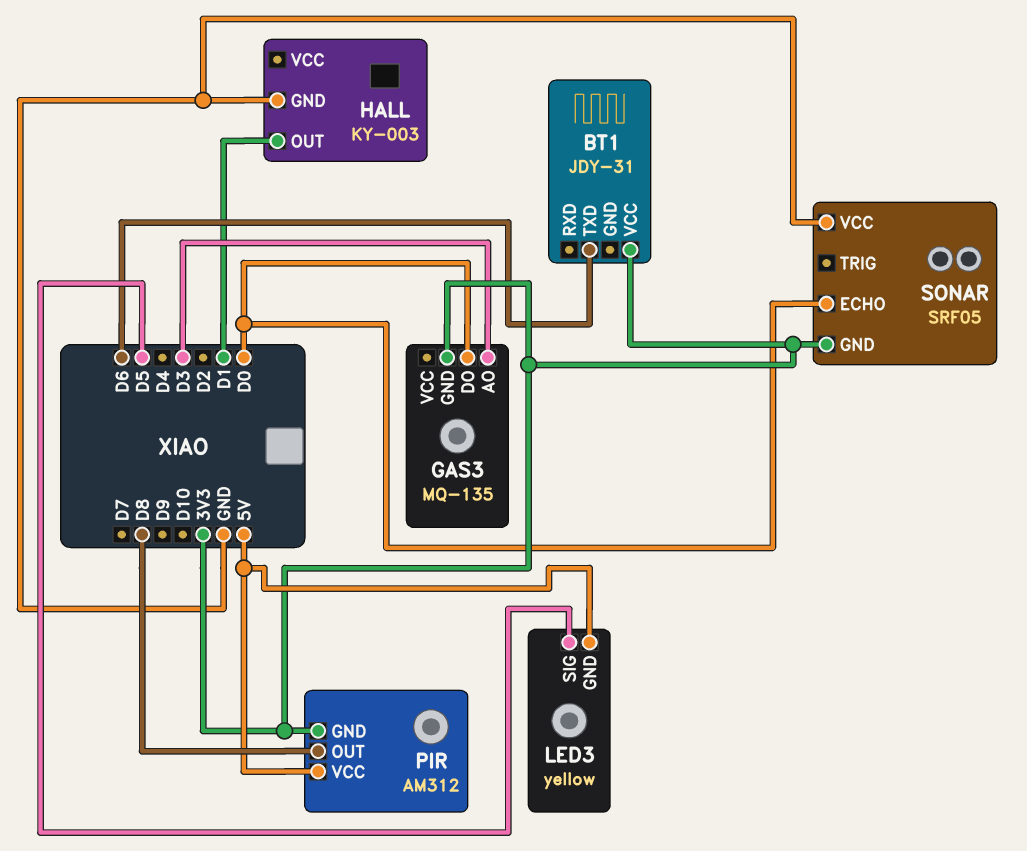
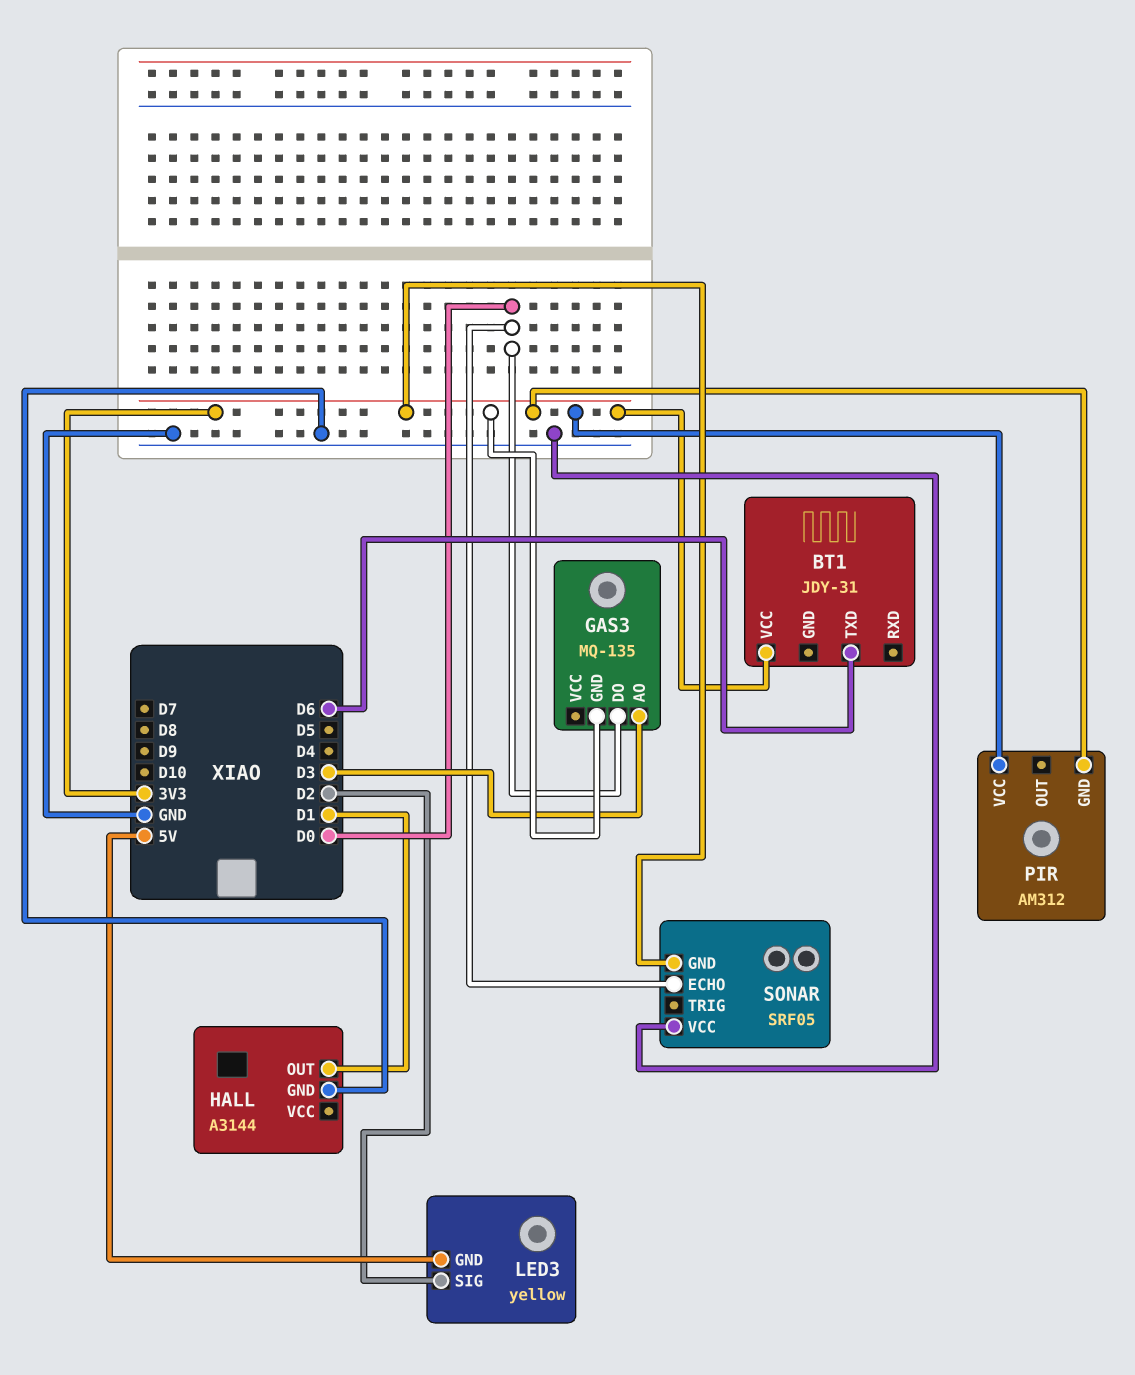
HALL: KY-003 -> A3144
LED3 pin SIG: D5 -> D2
PIR pin OUT: D8 -> none
PIR pin VCC: 5V -> 3V3

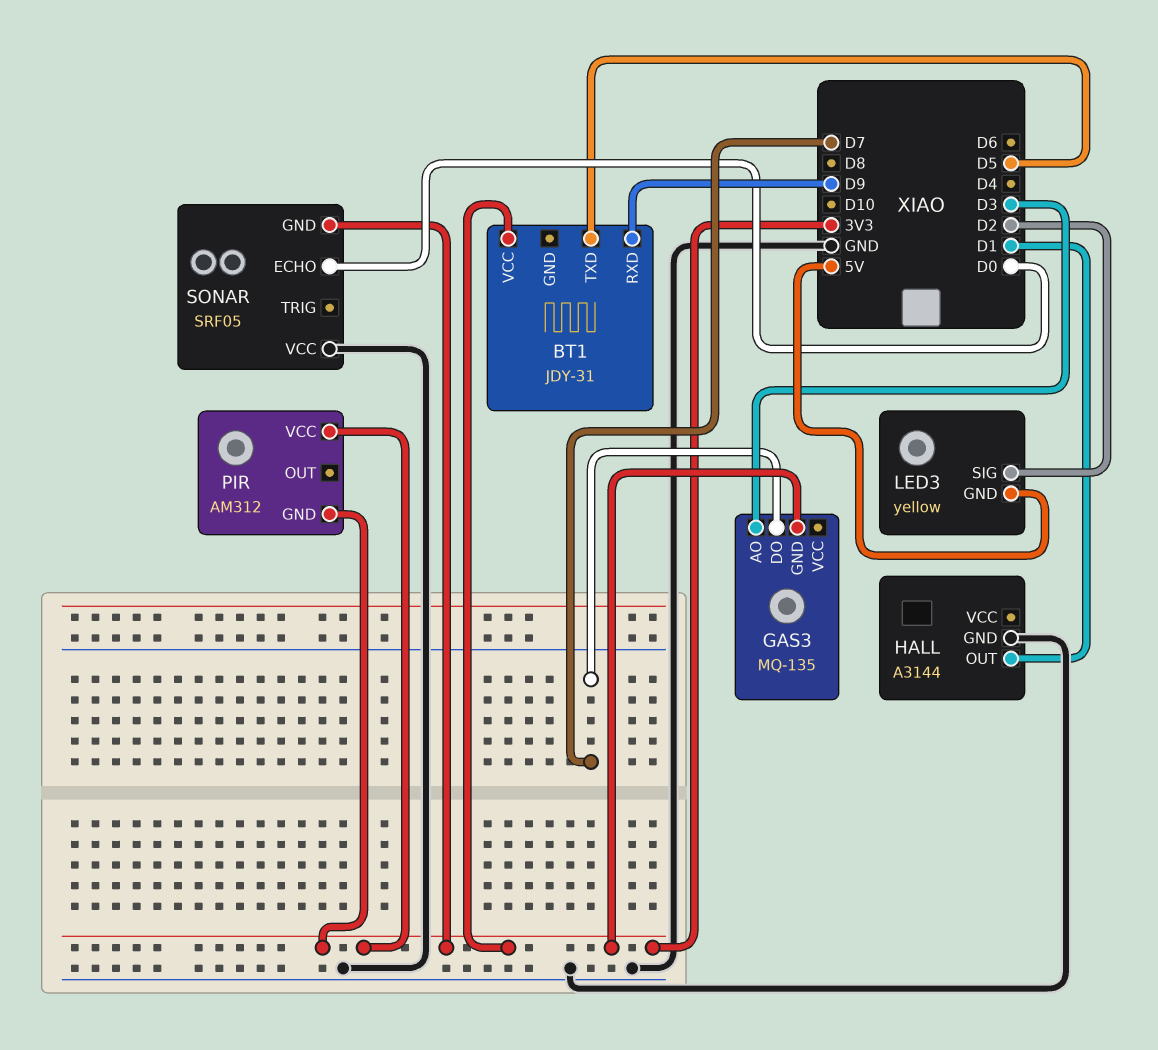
BT1 pin RXD: none -> D9
BT1 pin TXD: D6 -> D5
GAS3 pin DO: D0 -> D7

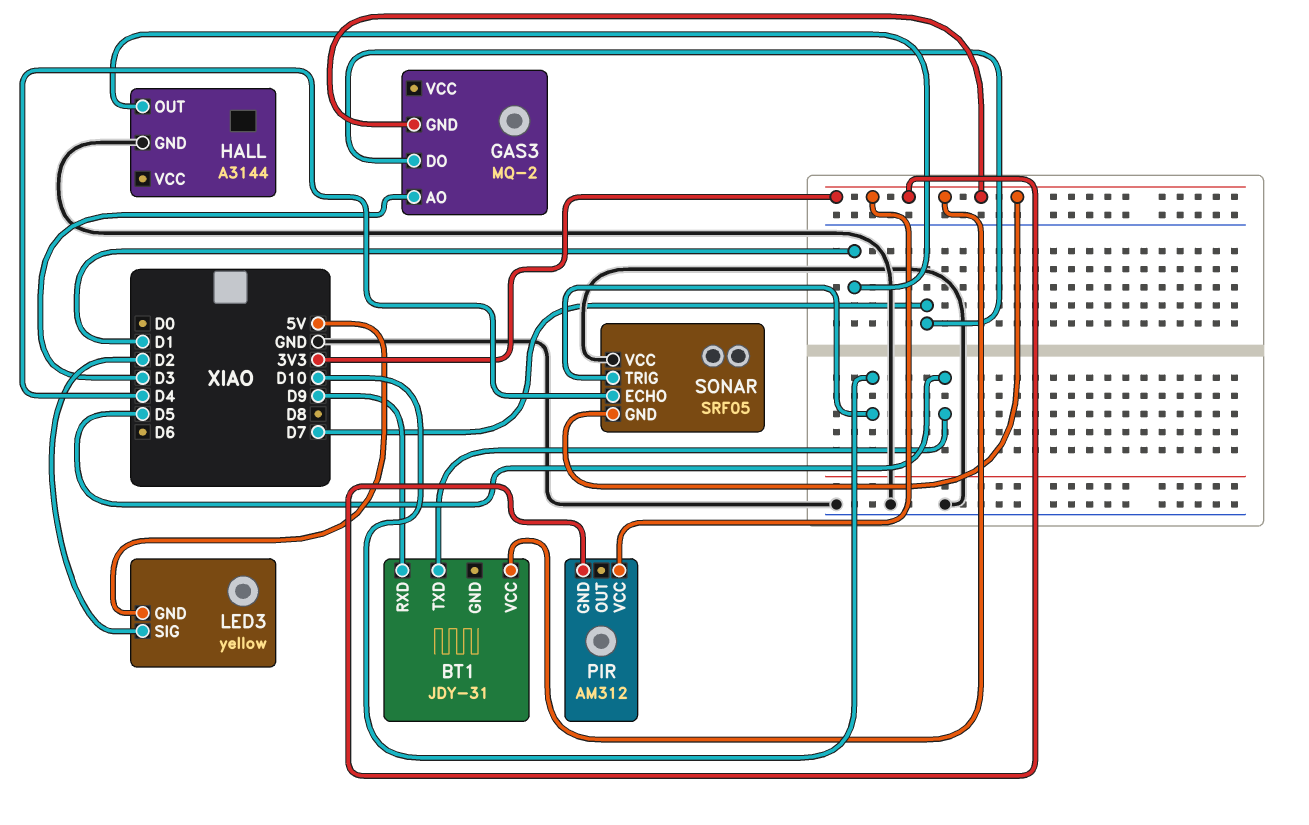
GAS3: MQ-135 -> MQ-2
SONAR pin ECHO: D0 -> D4
SONAR pin TRIG: none -> D10

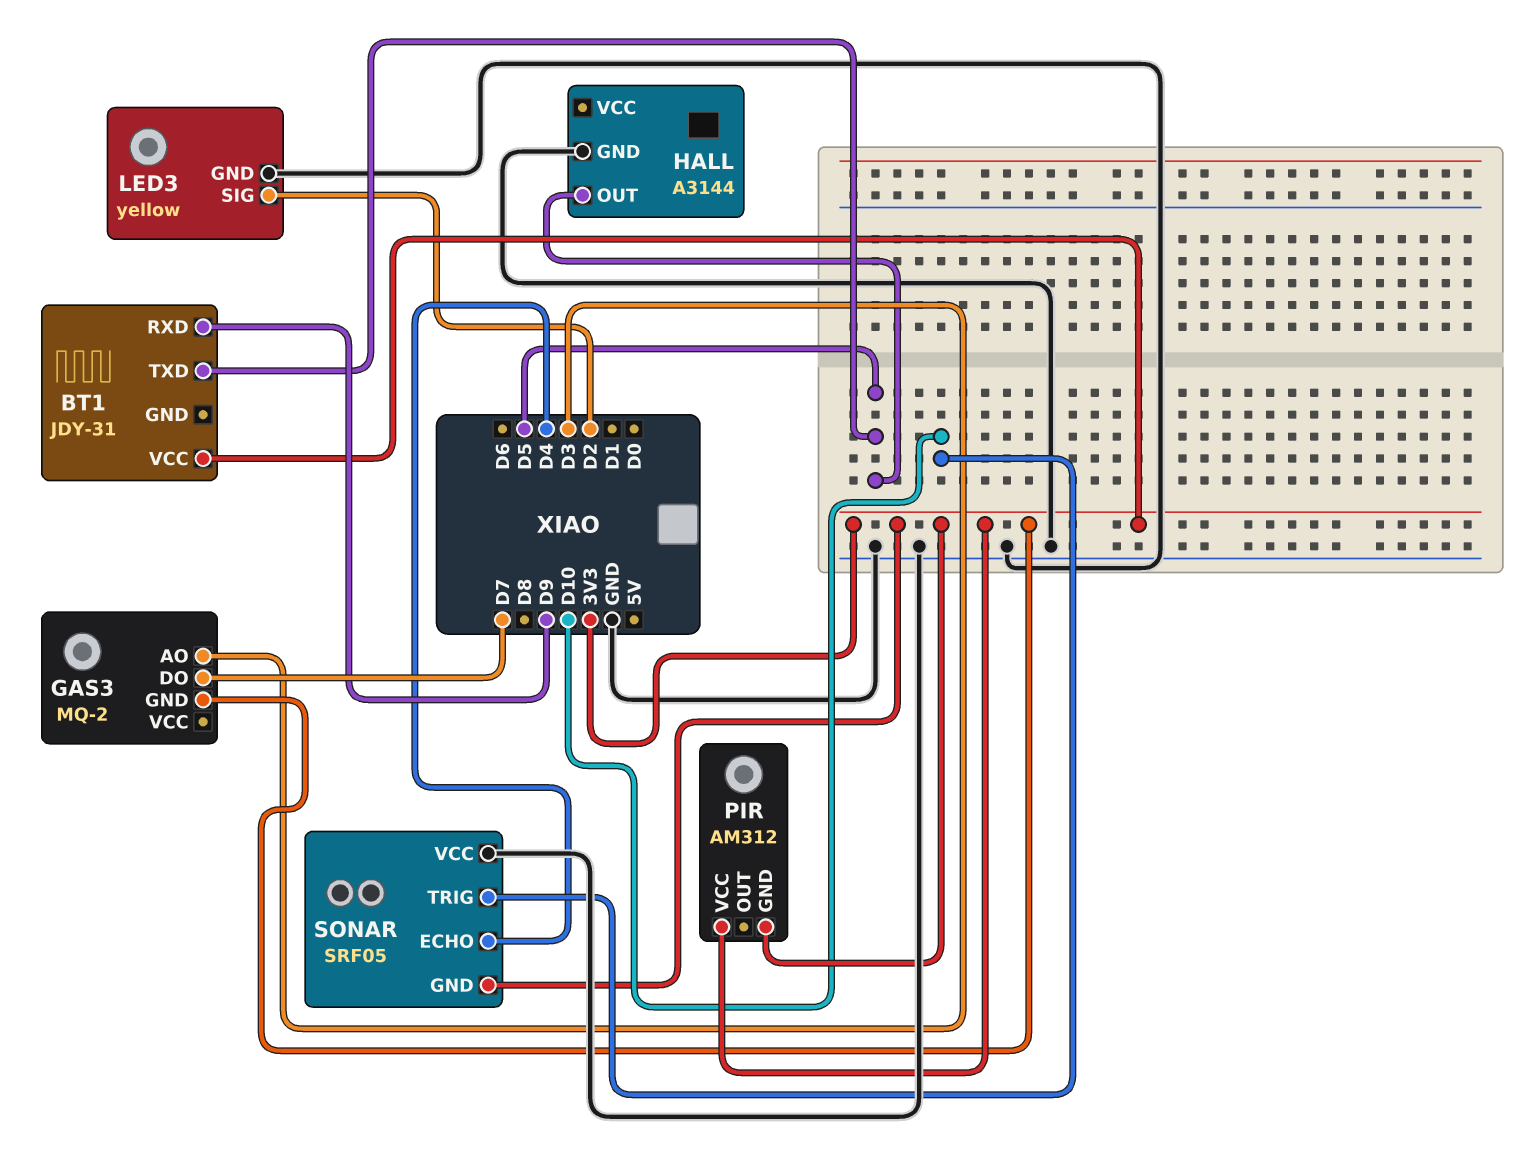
HALL pin OUT: D1 -> D5
LED3 pin GND: 5V -> GND

